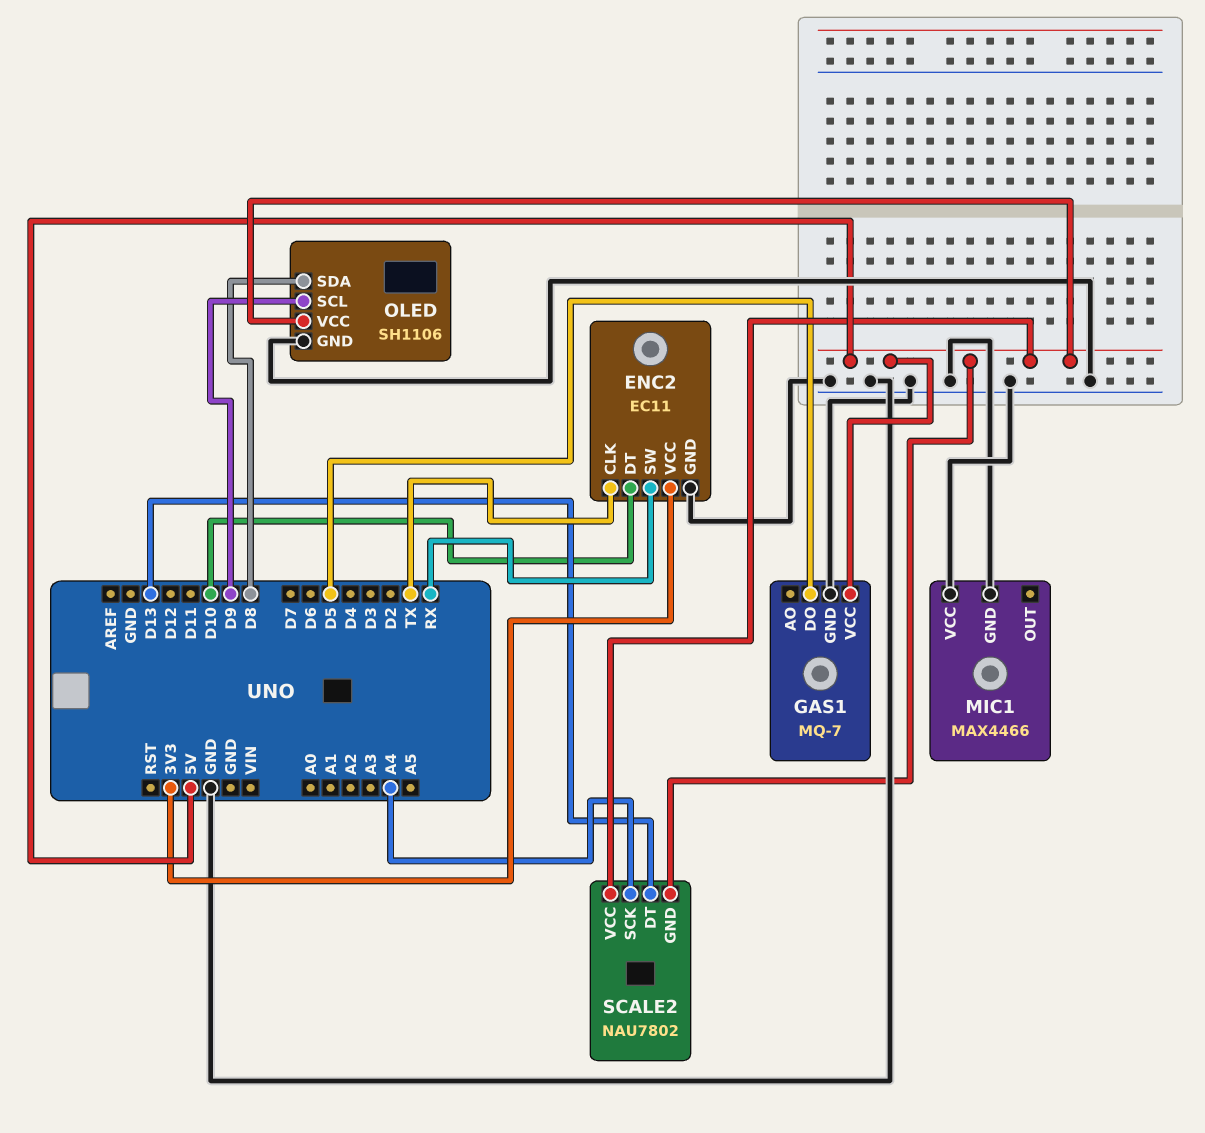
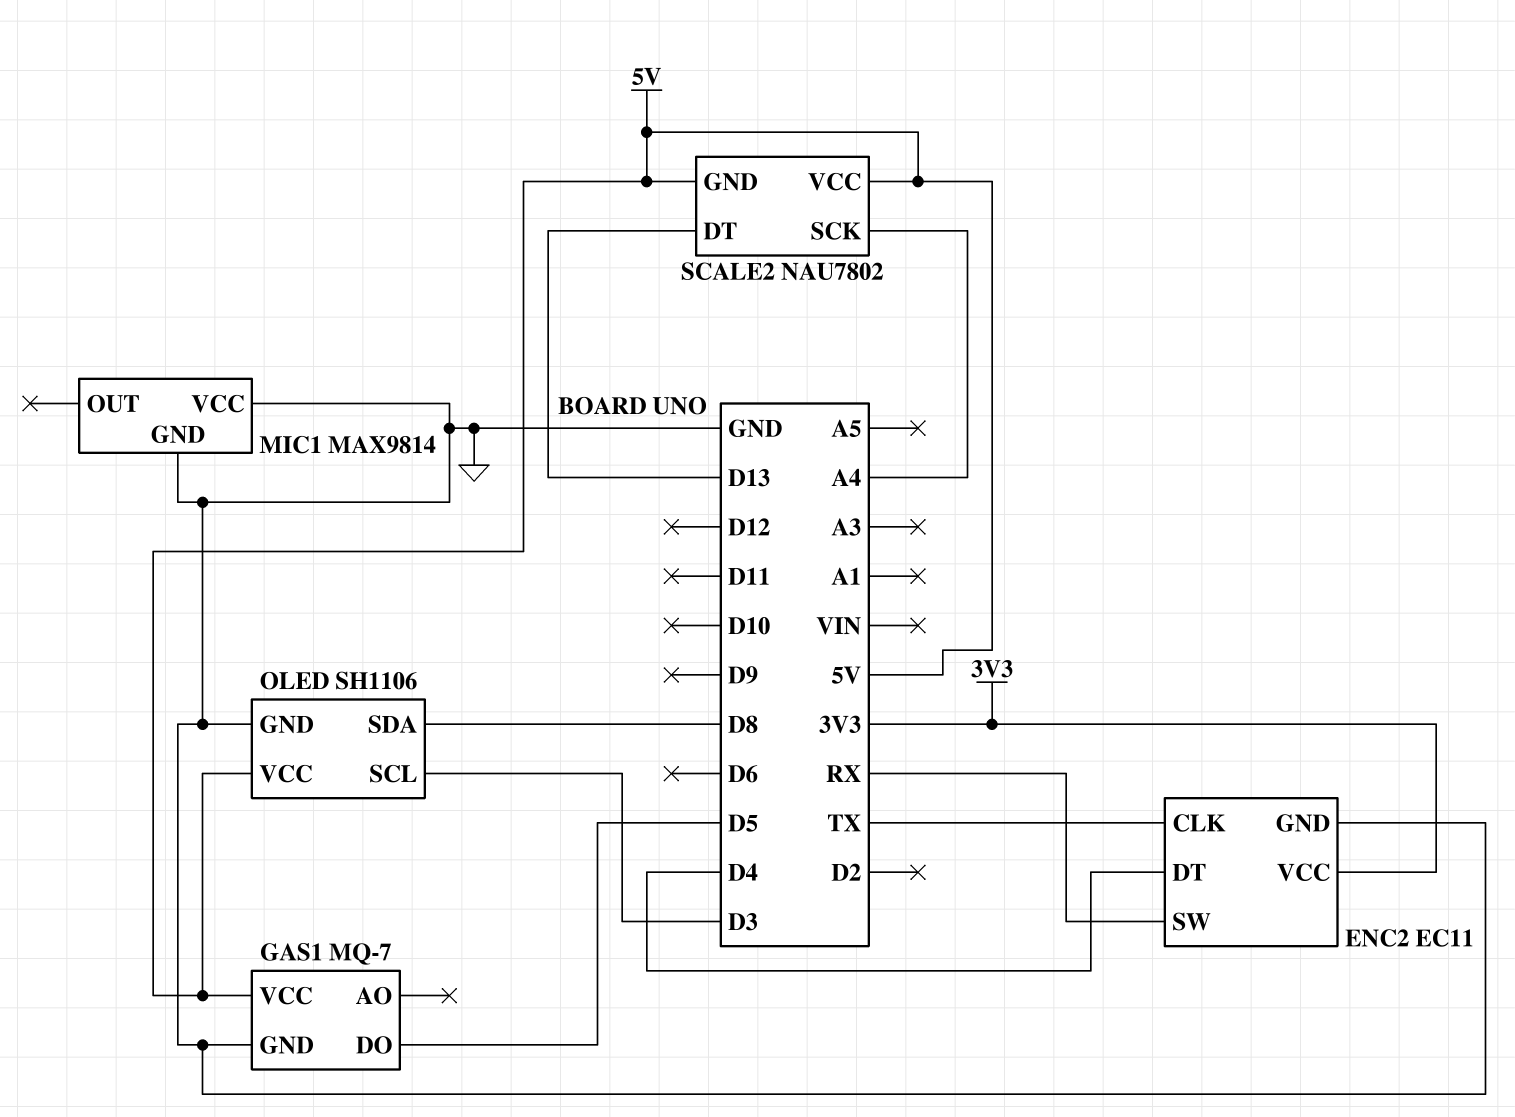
ENC2 pin DT: D10 -> D4
MIC1: MAX4466 -> MAX9814
OLED pin SCL: D9 -> D3

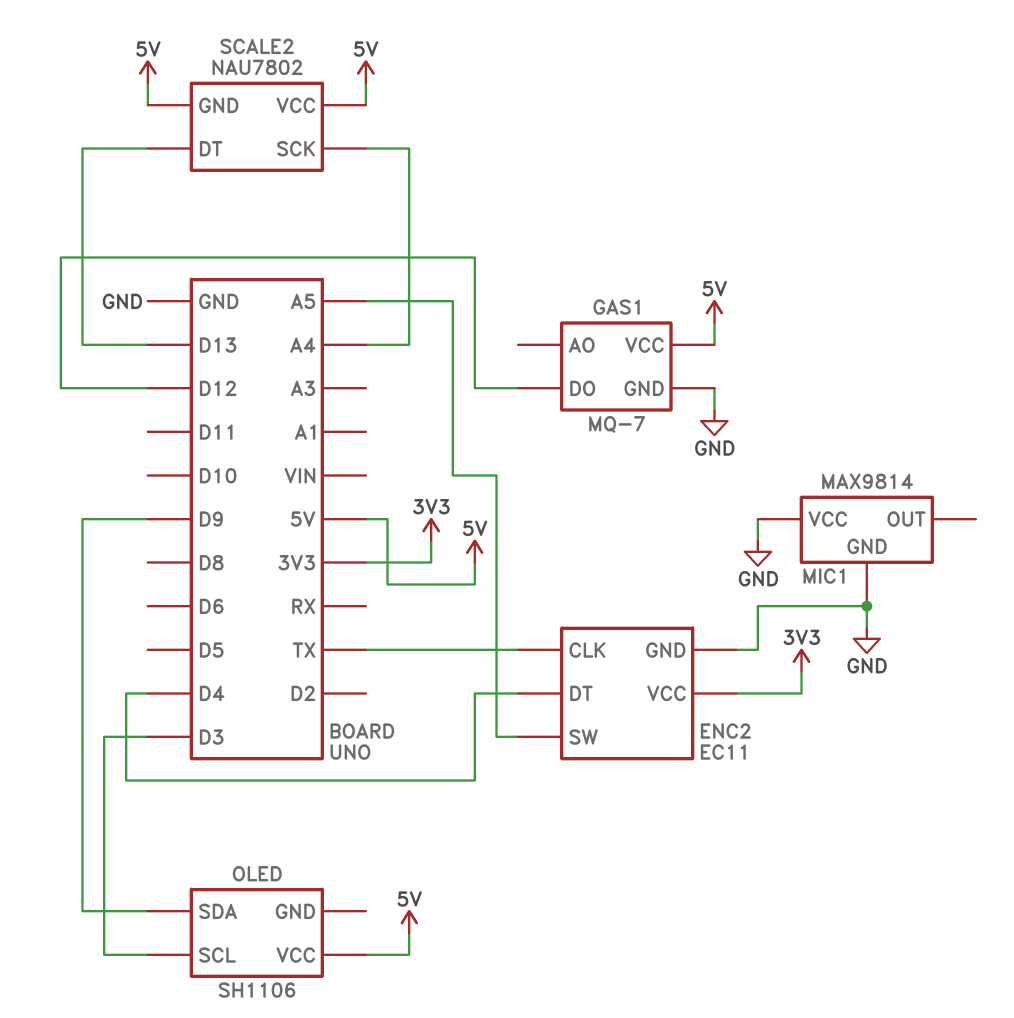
ENC2 pin SW: RX -> A5
GAS1 pin DO: D5 -> D12
OLED pin GND: GND -> none
OLED pin SDA: D8 -> D9

